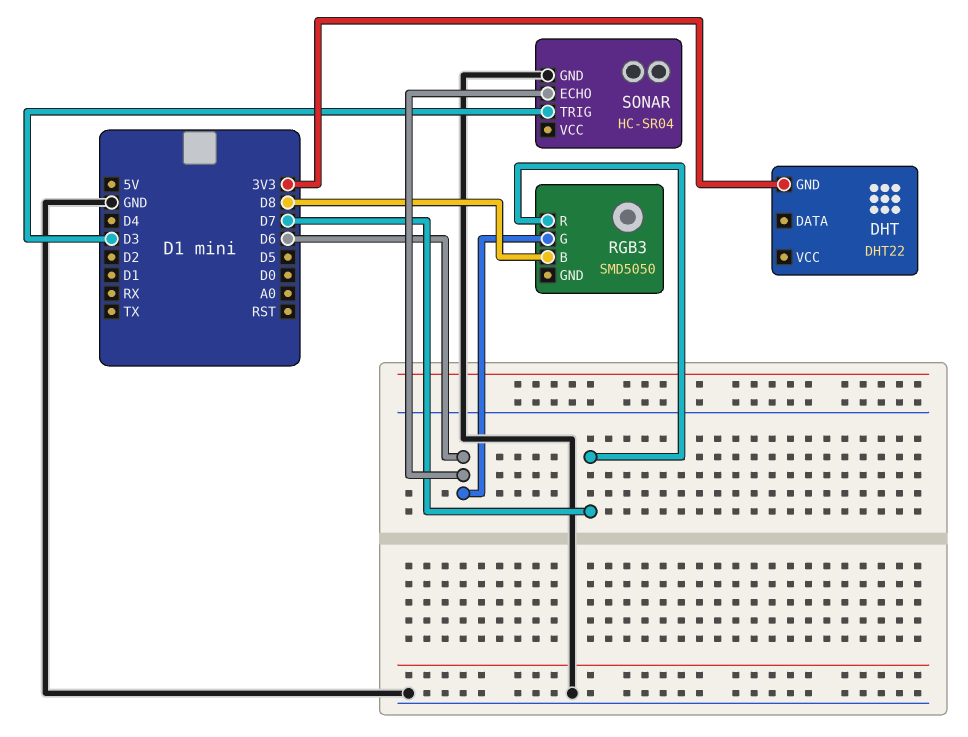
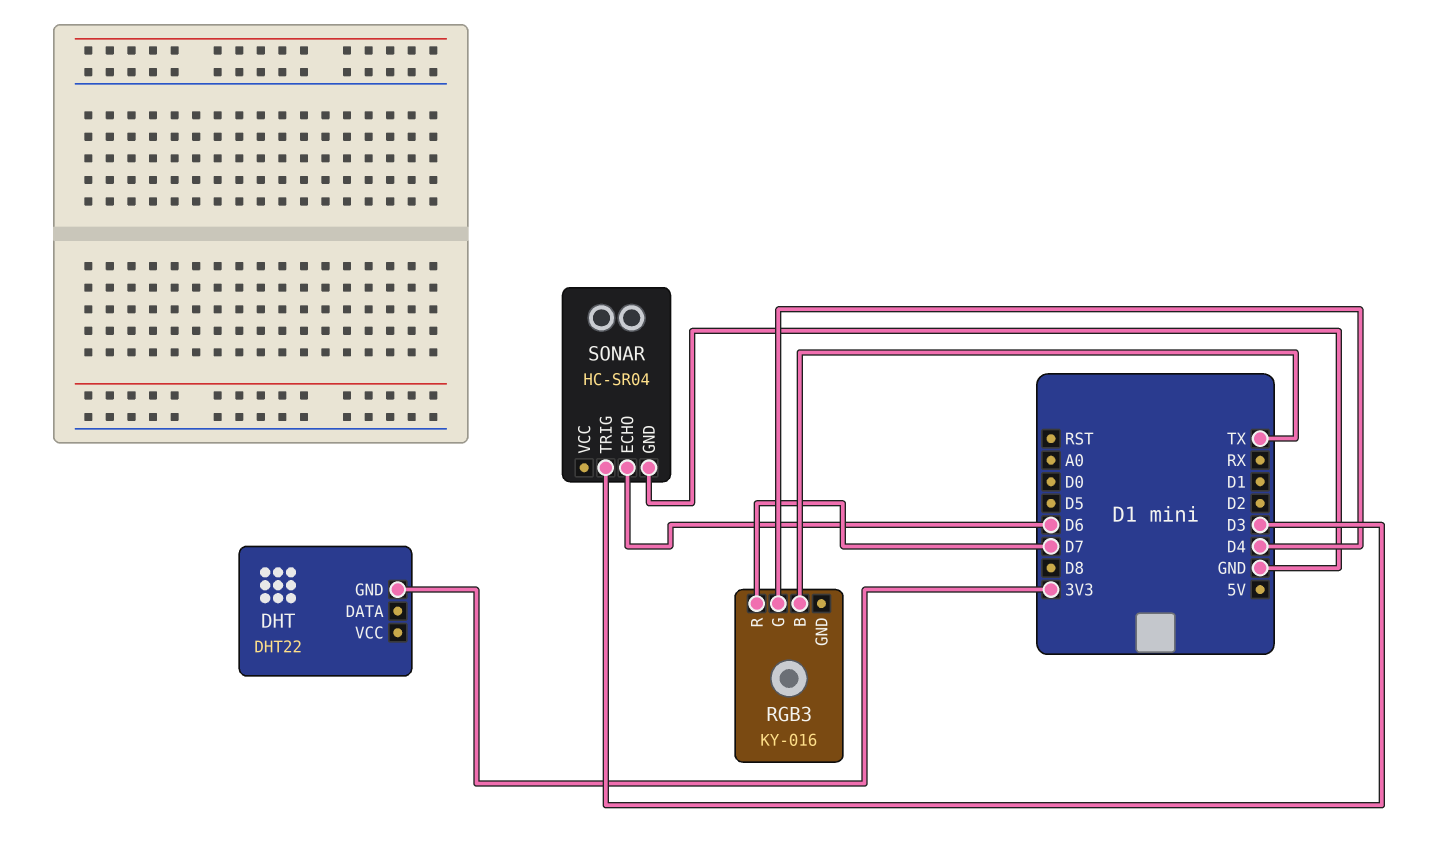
RGB3: SMD5050 -> KY-016
RGB3 pin B: D8 -> TX
RGB3 pin G: D6 -> D4

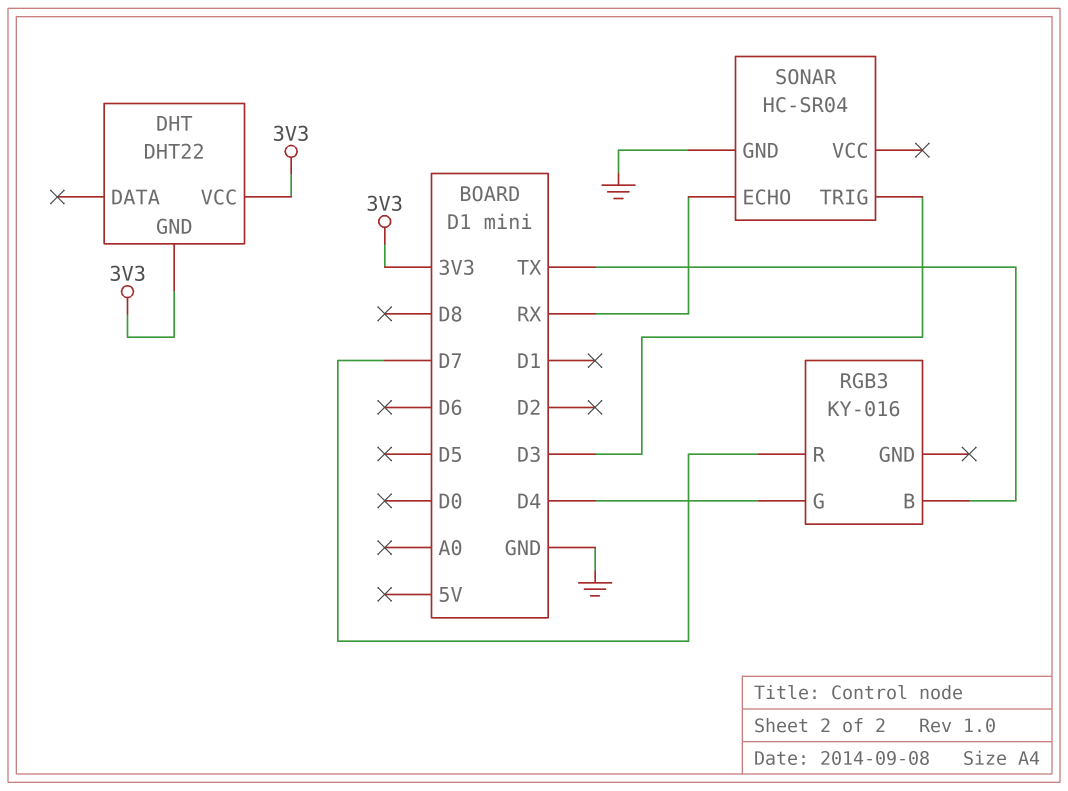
DHT pin VCC: none -> 3V3
SONAR pin ECHO: D6 -> RX

